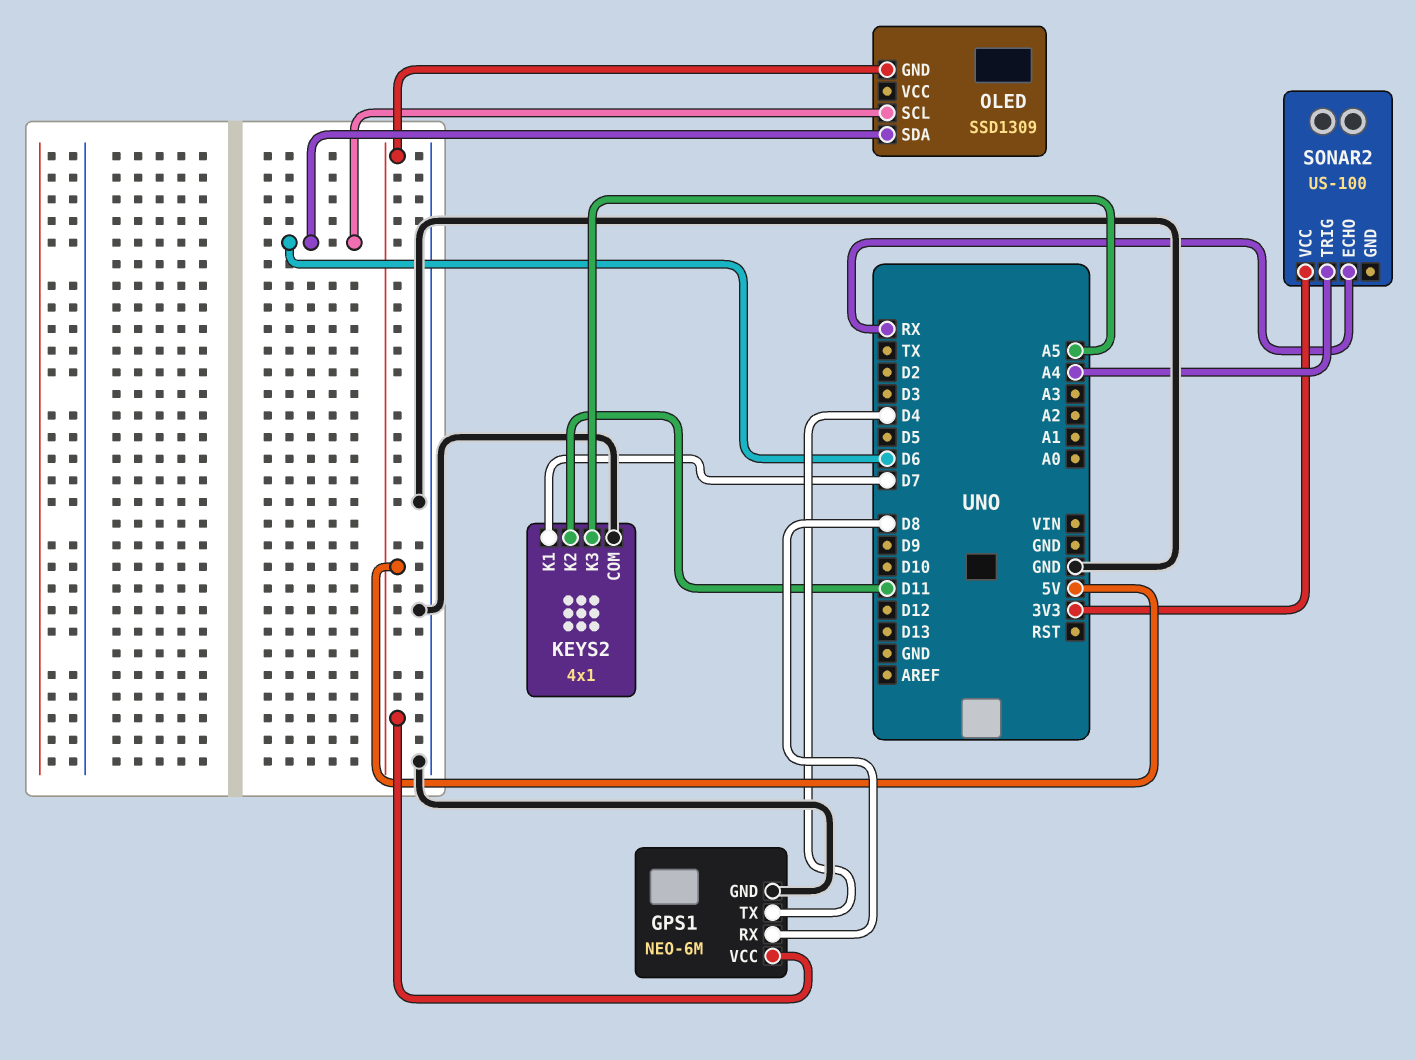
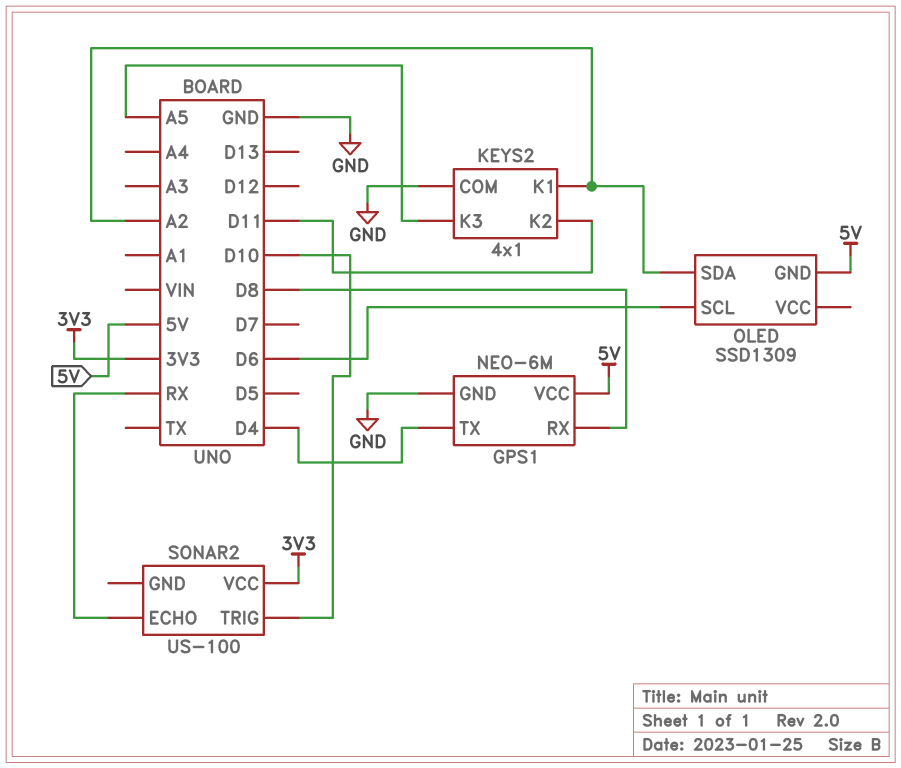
KEYS2 pin K1: D7 -> A2
OLED pin SDA: D6 -> A2
SONAR2 pin TRIG: A4 -> D10

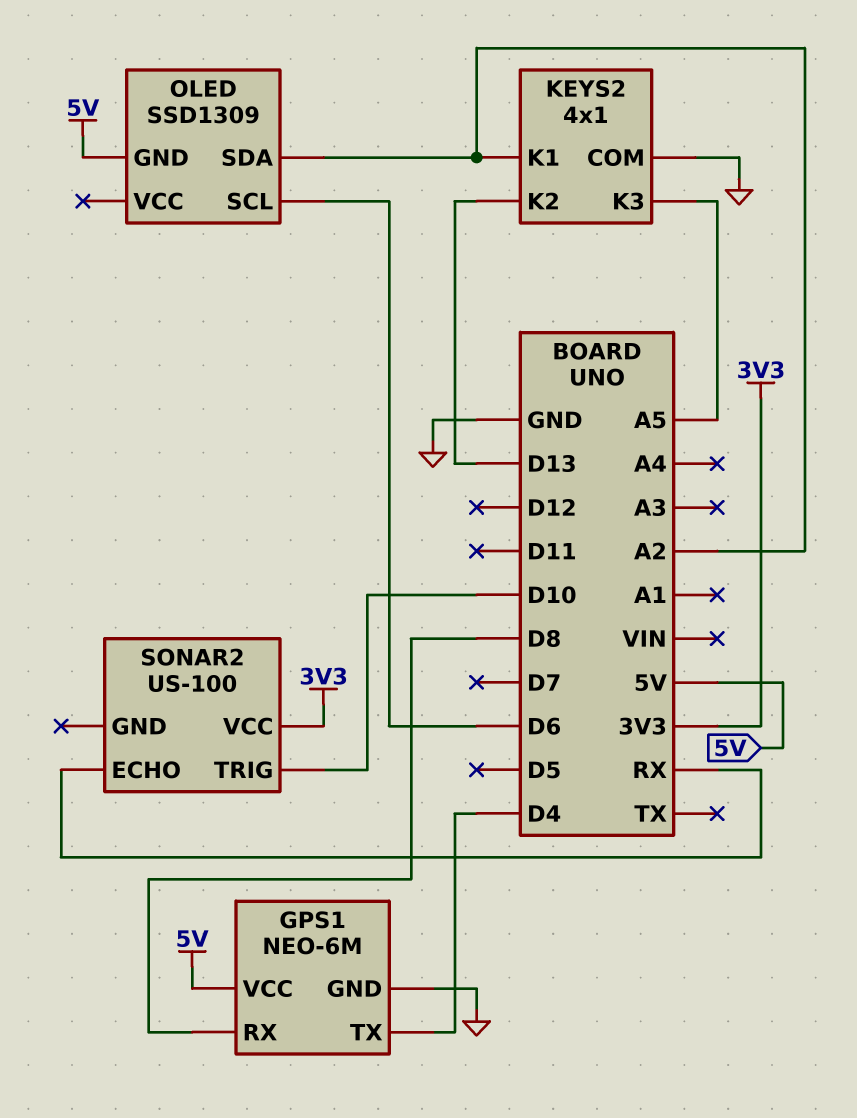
KEYS2 pin K2: D11 -> D13

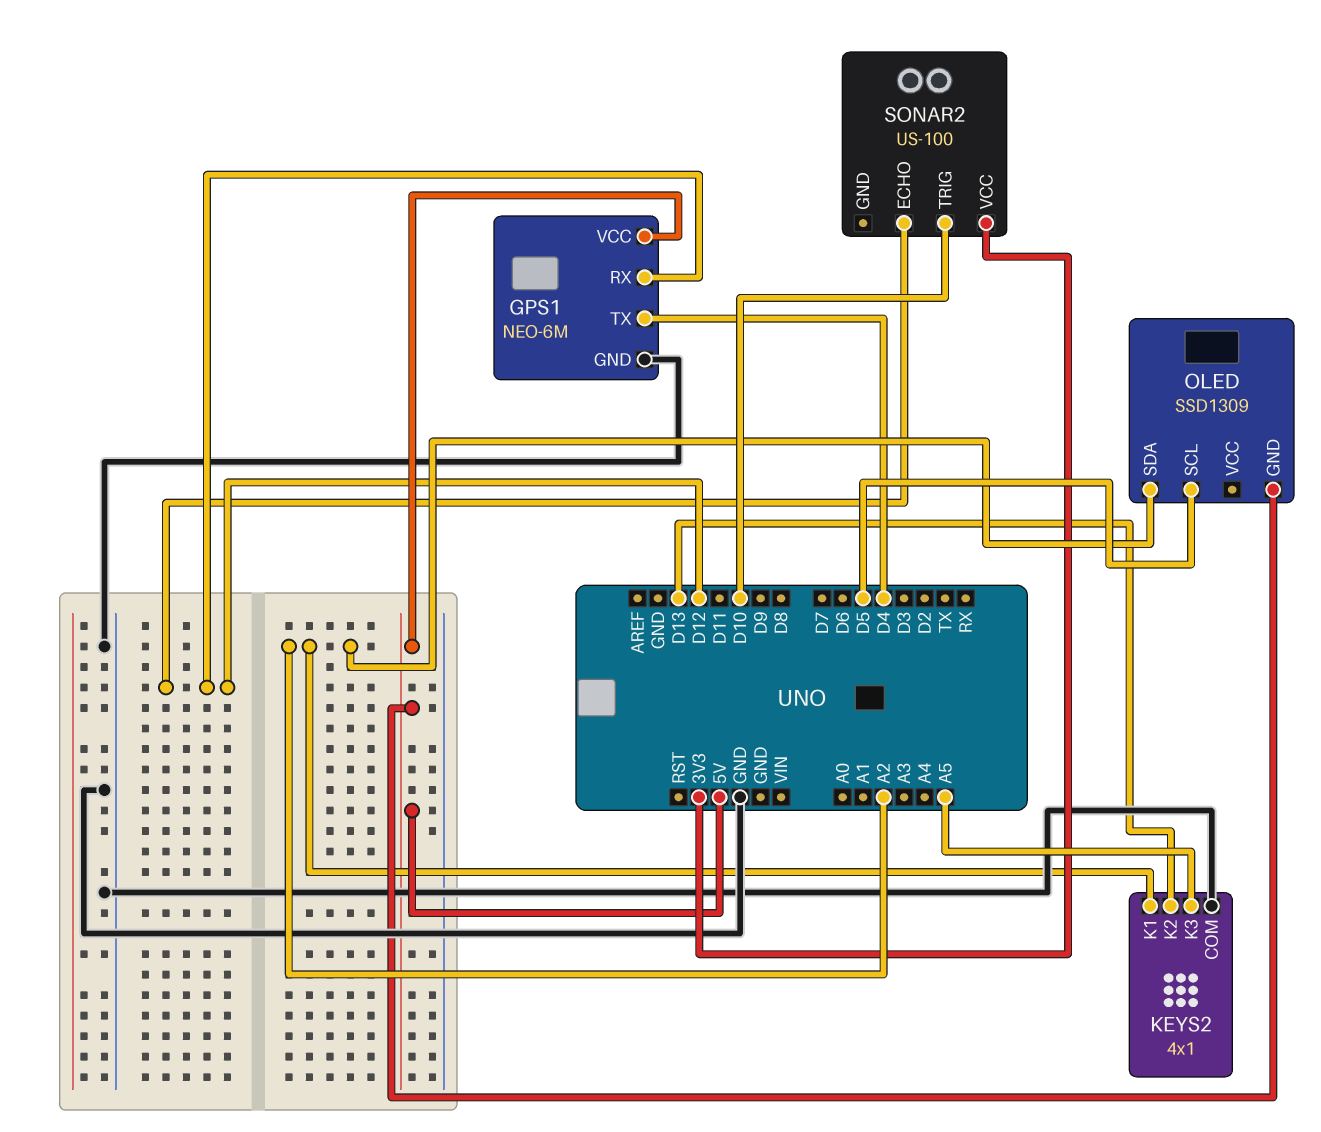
GPS1 pin RX: D8 -> D12
OLED pin SCL: D6 -> D5
SONAR2 pin ECHO: RX -> D12

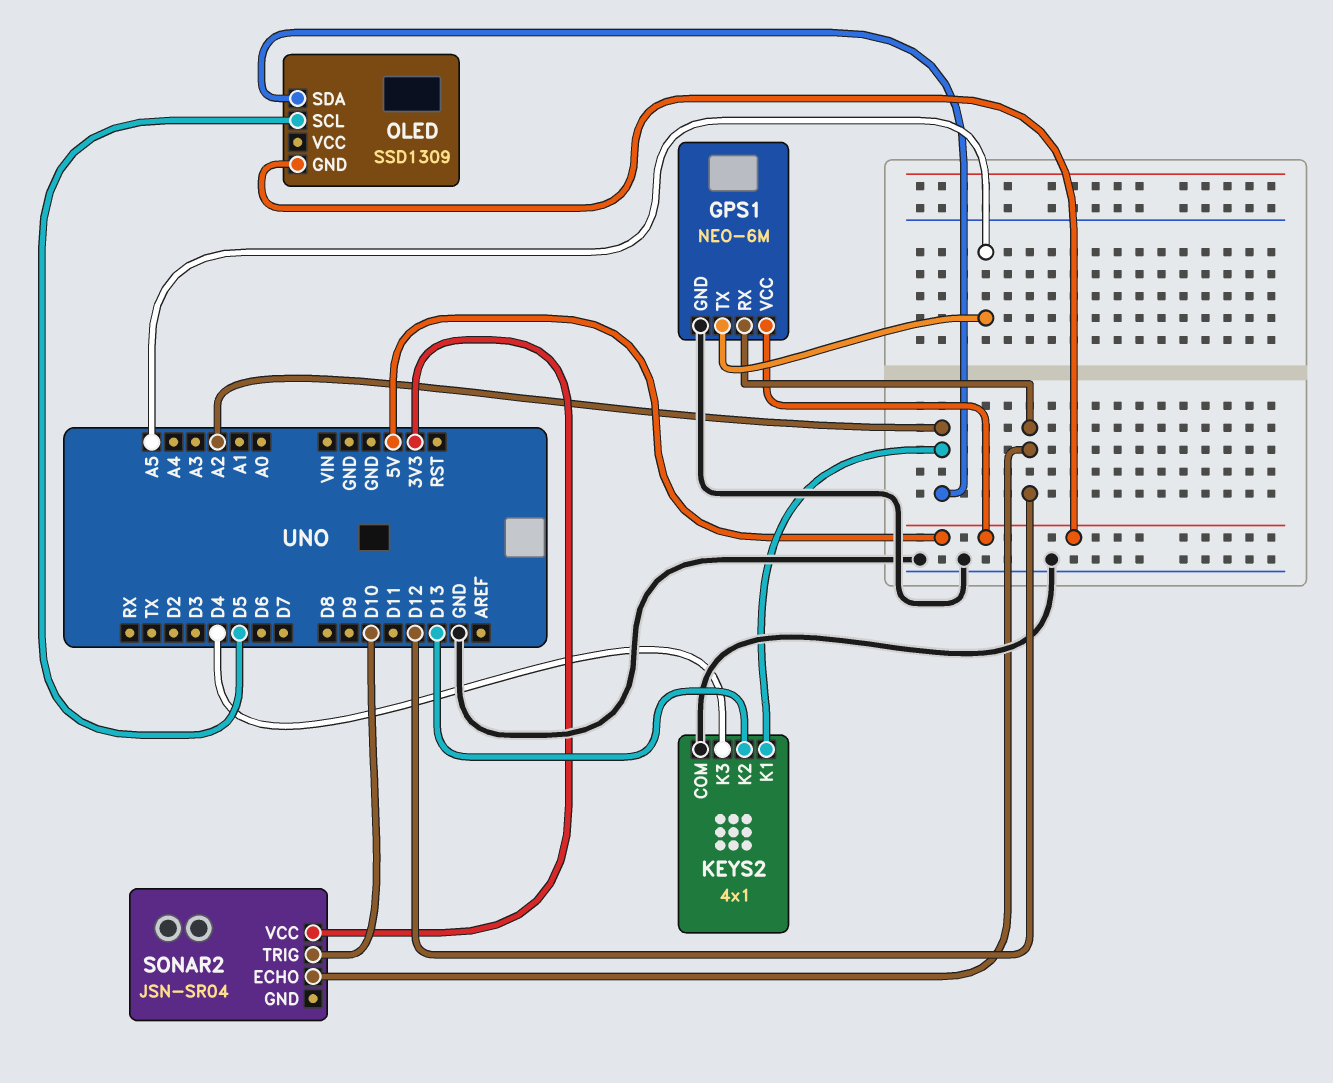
GPS1 pin TX: D4 -> A5
KEYS2 pin K3: A5 -> D4
SONAR2: US-100 -> JSN-SR04

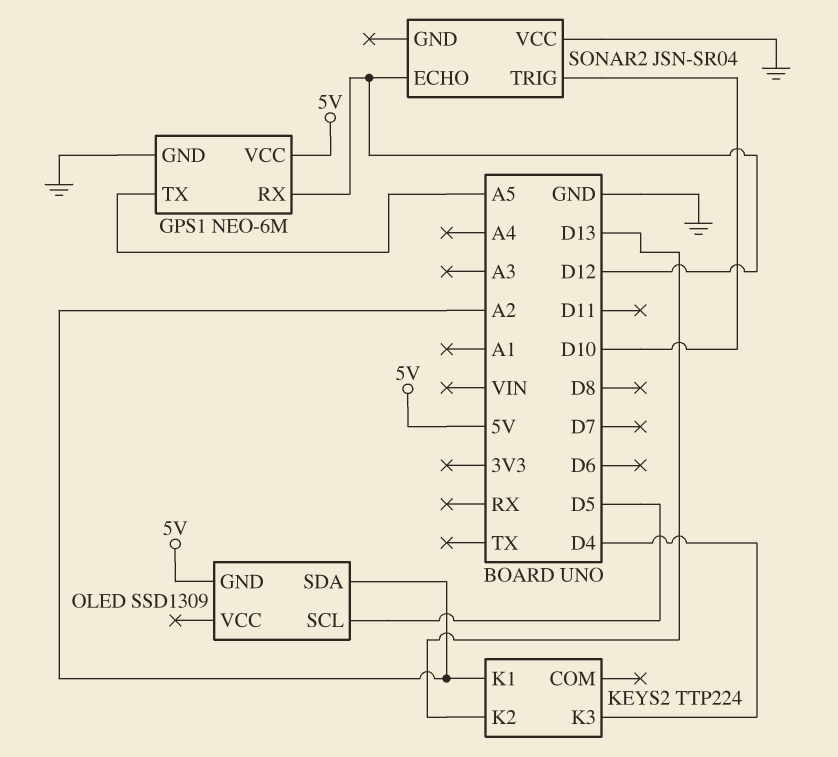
KEYS2: 4x1 -> TTP224
KEYS2 pin COM: GND -> none
SONAR2 pin VCC: 3V3 -> GND

